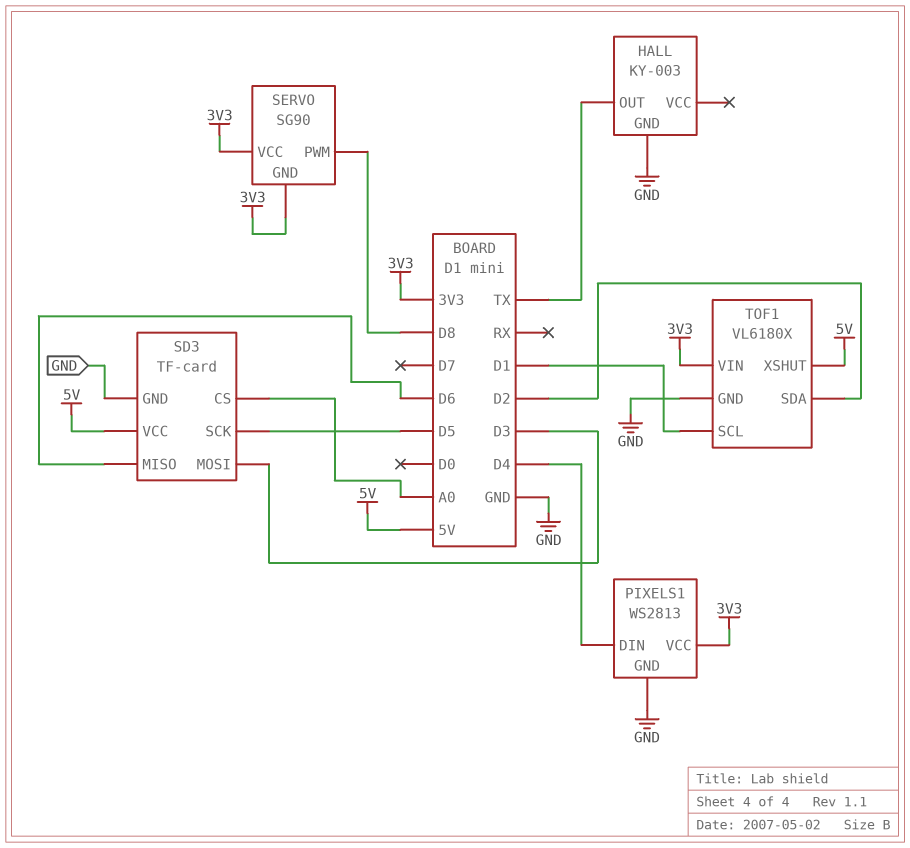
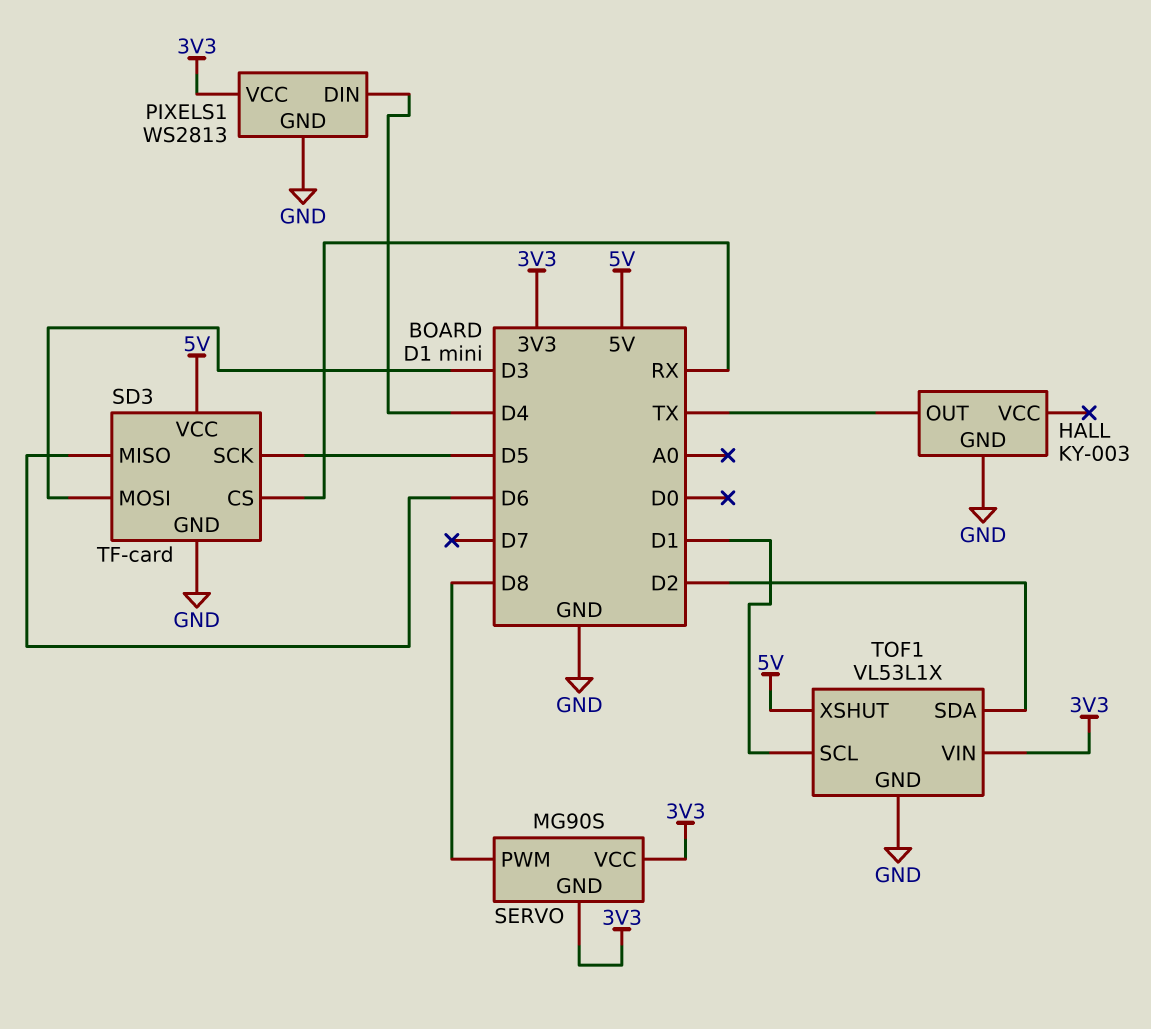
SD3 pin CS: A0 -> RX
SERVO: SG90 -> MG90S
TOF1: VL6180X -> VL53L1X

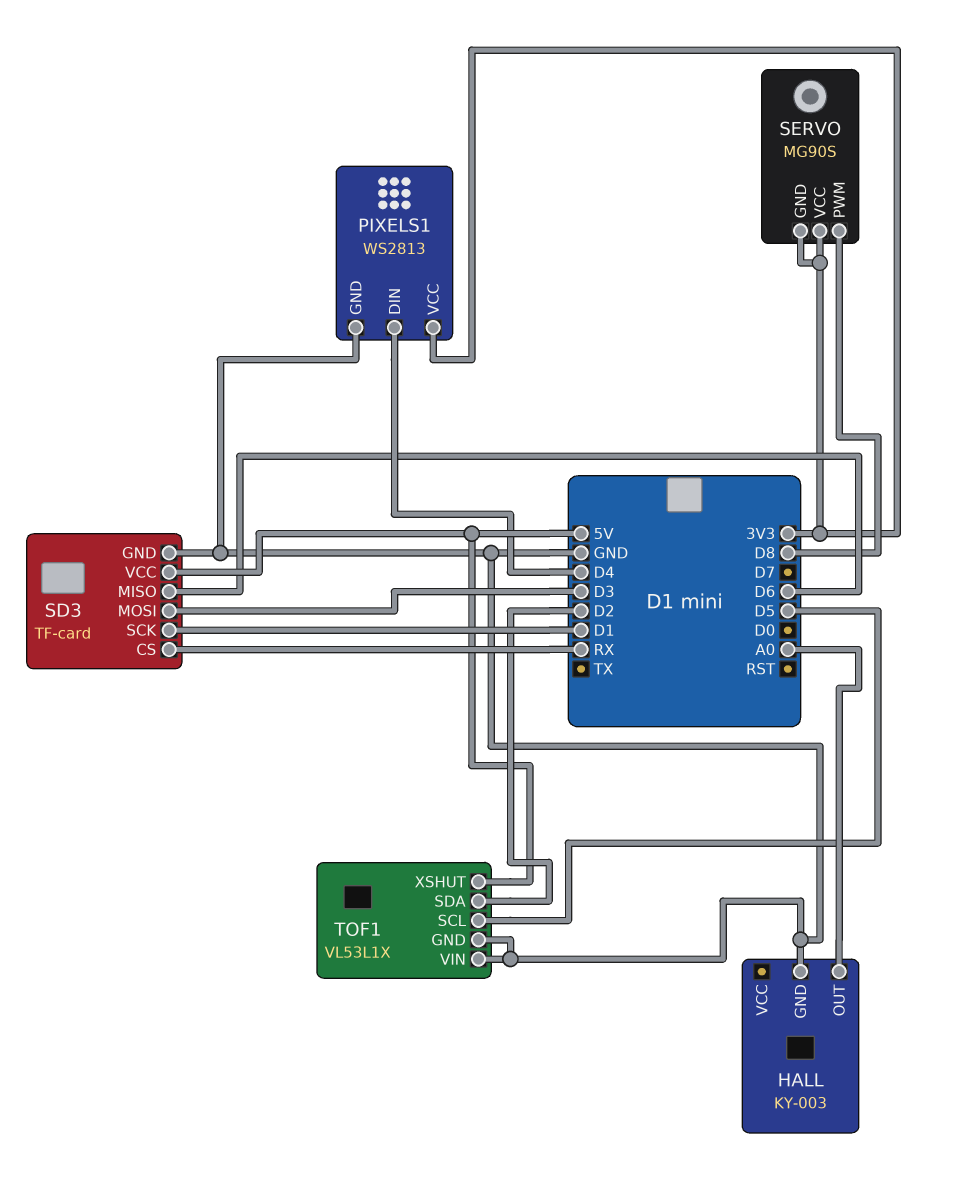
HALL pin OUT: TX -> A0
SD3 pin SCK: D5 -> D1
TOF1 pin SCL: D1 -> D5
TOF1 pin VIN: 3V3 -> GND

